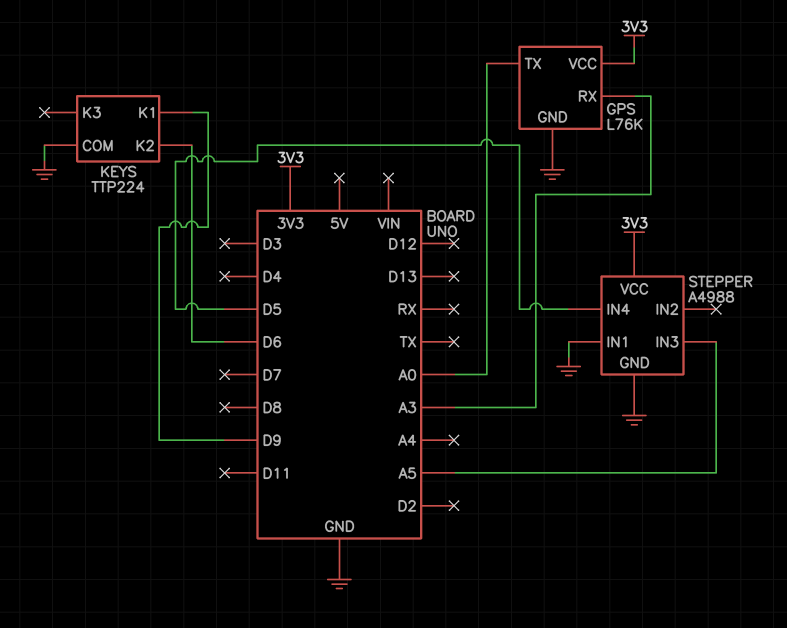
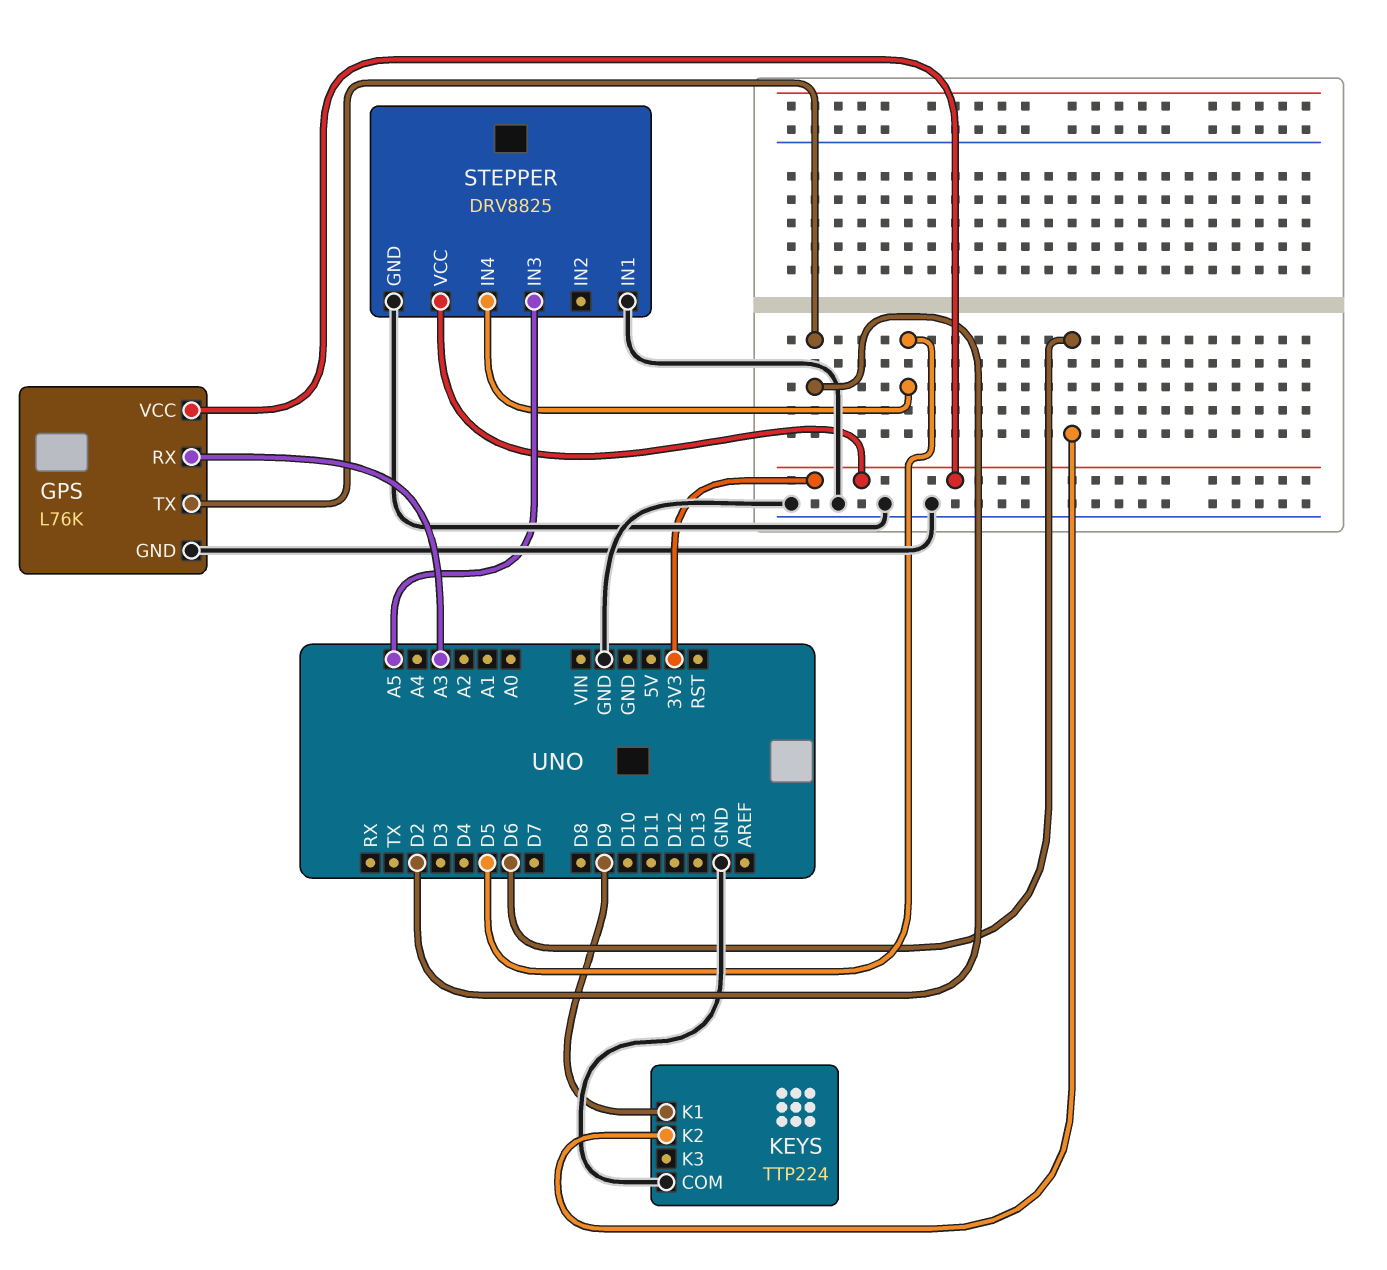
GPS pin TX: A0 -> D2
STEPPER: A4988 -> DRV8825

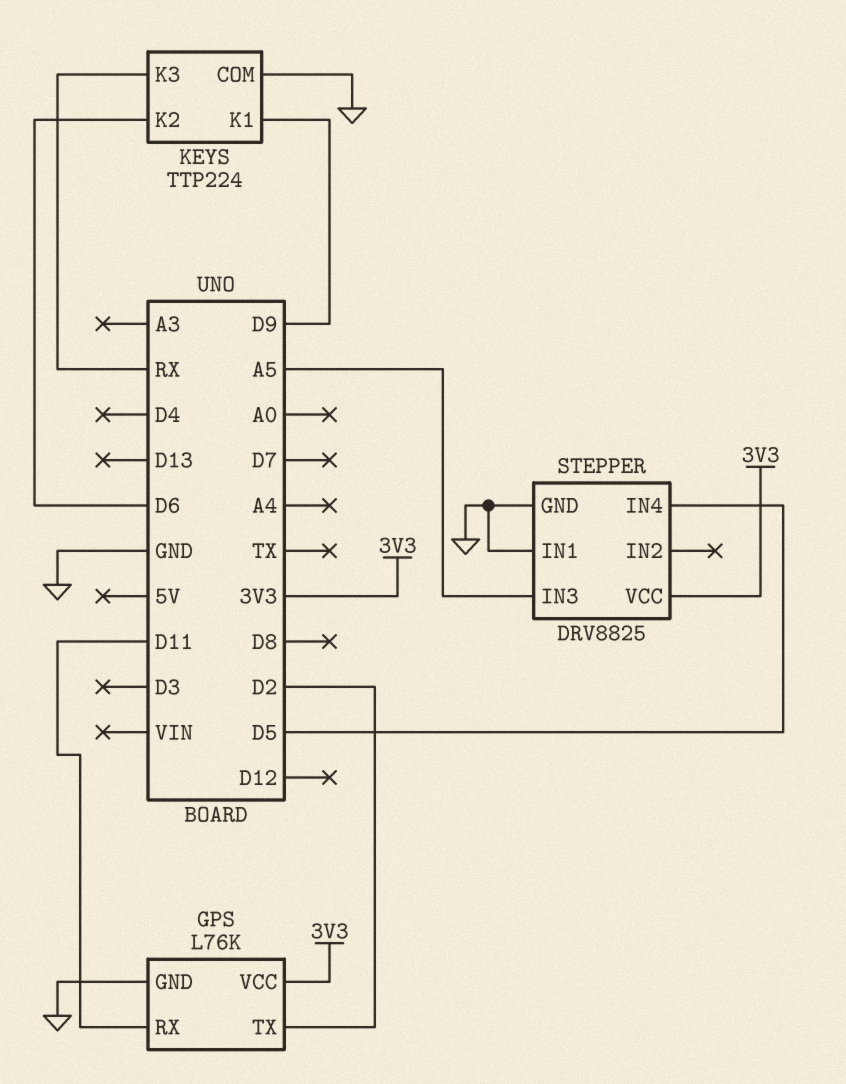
GPS pin RX: A3 -> D11
KEYS pin K3: none -> RX

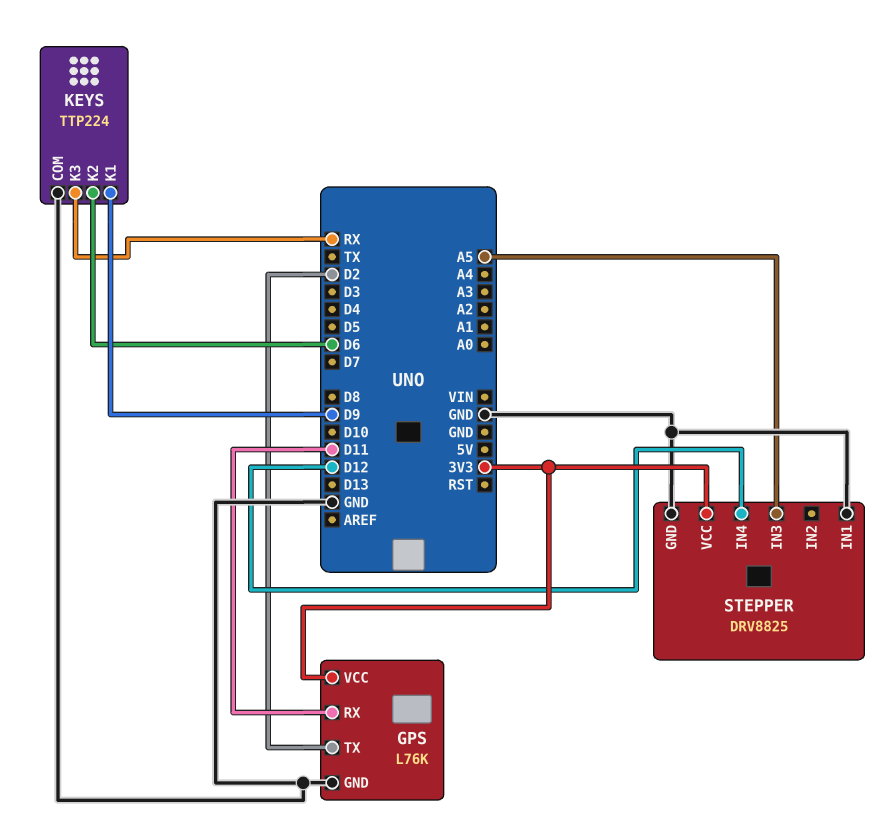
STEPPER pin IN4: D5 -> D12

